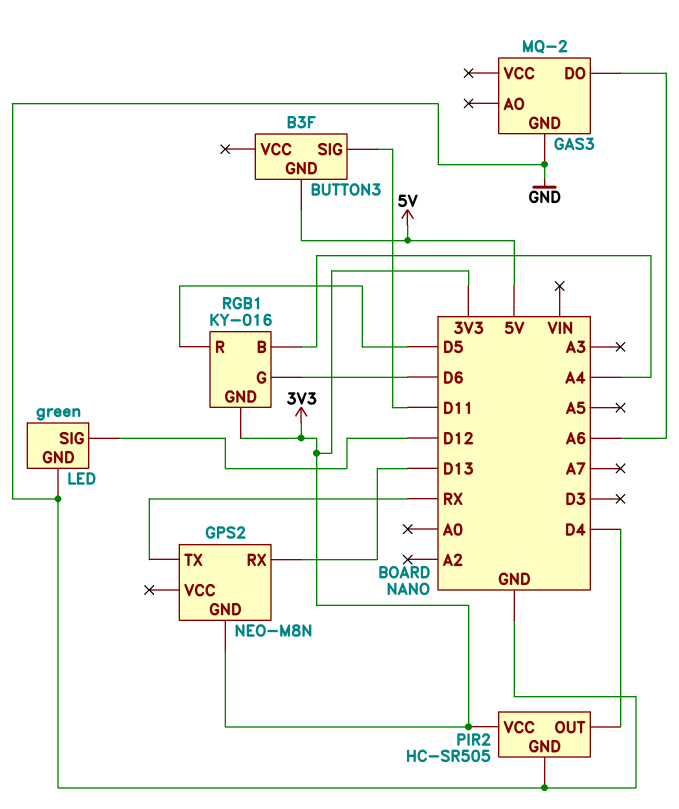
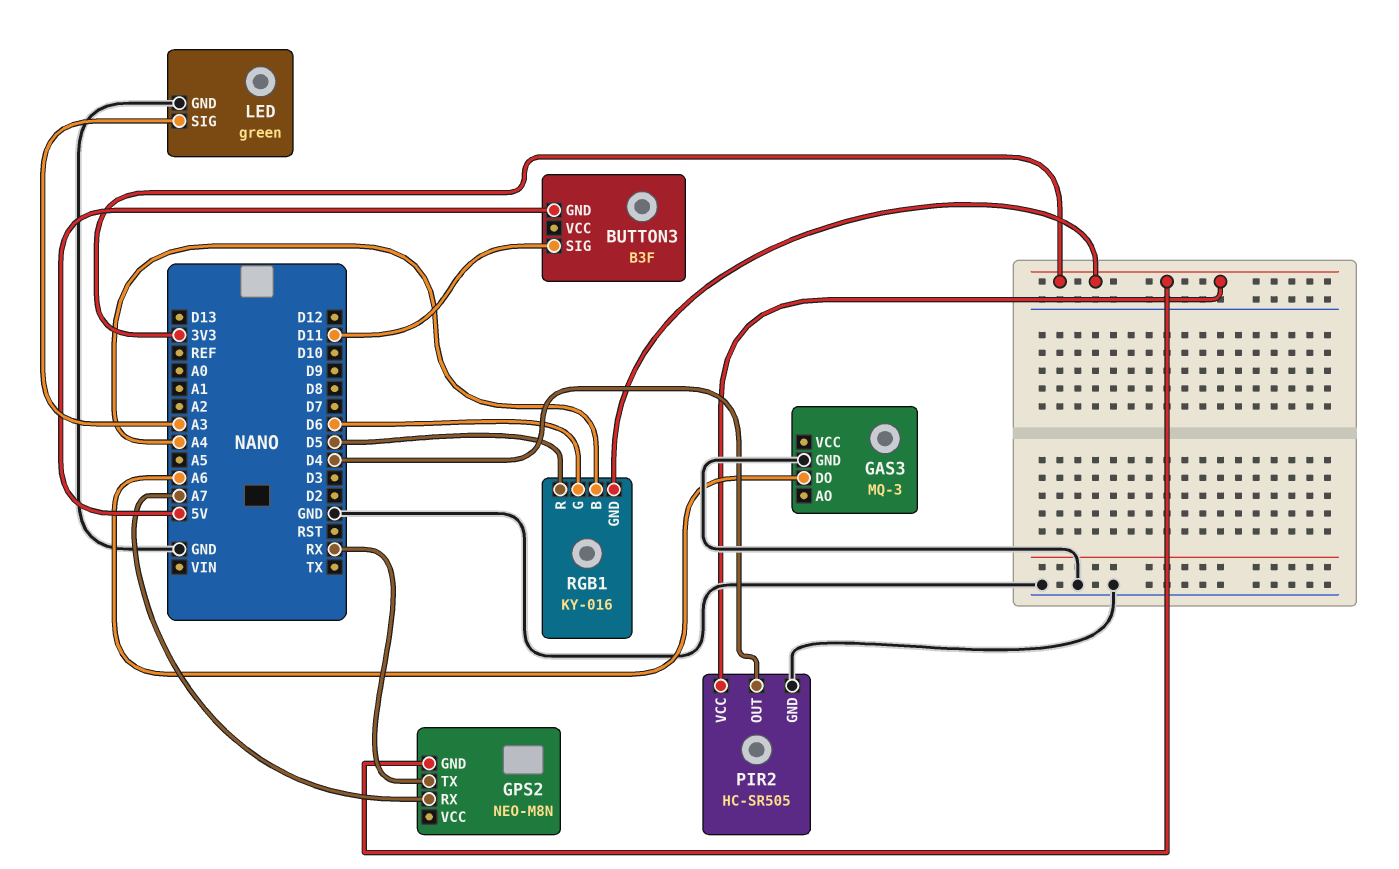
GAS3: MQ-2 -> MQ-3
GPS2 pin RX: D13 -> A7
LED pin SIG: D12 -> A3

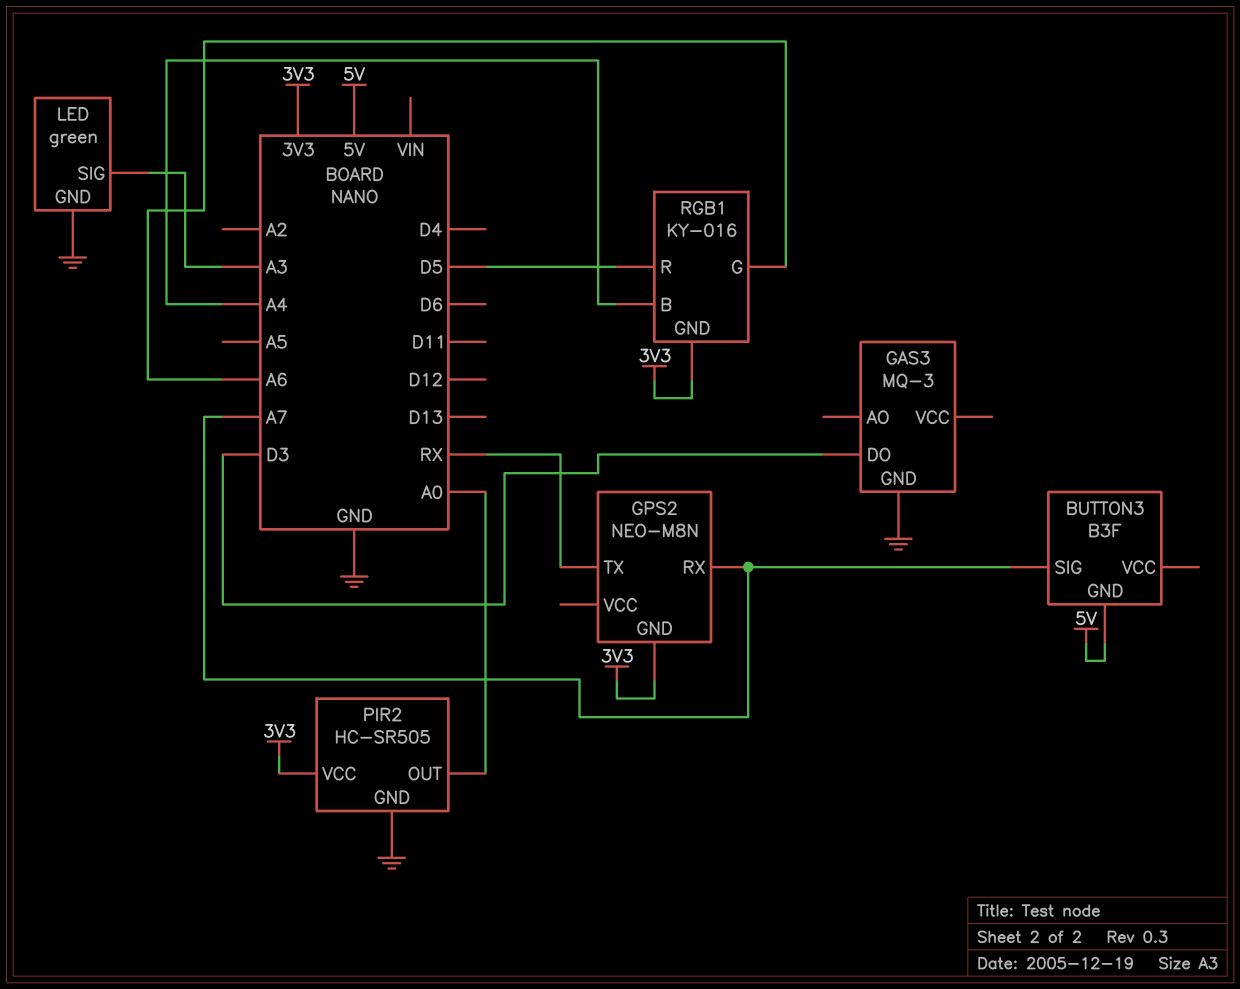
BUTTON3 pin SIG: D11 -> A7
GAS3 pin DO: A6 -> D3
PIR2 pin OUT: D4 -> A0
RGB1 pin G: D6 -> A6

